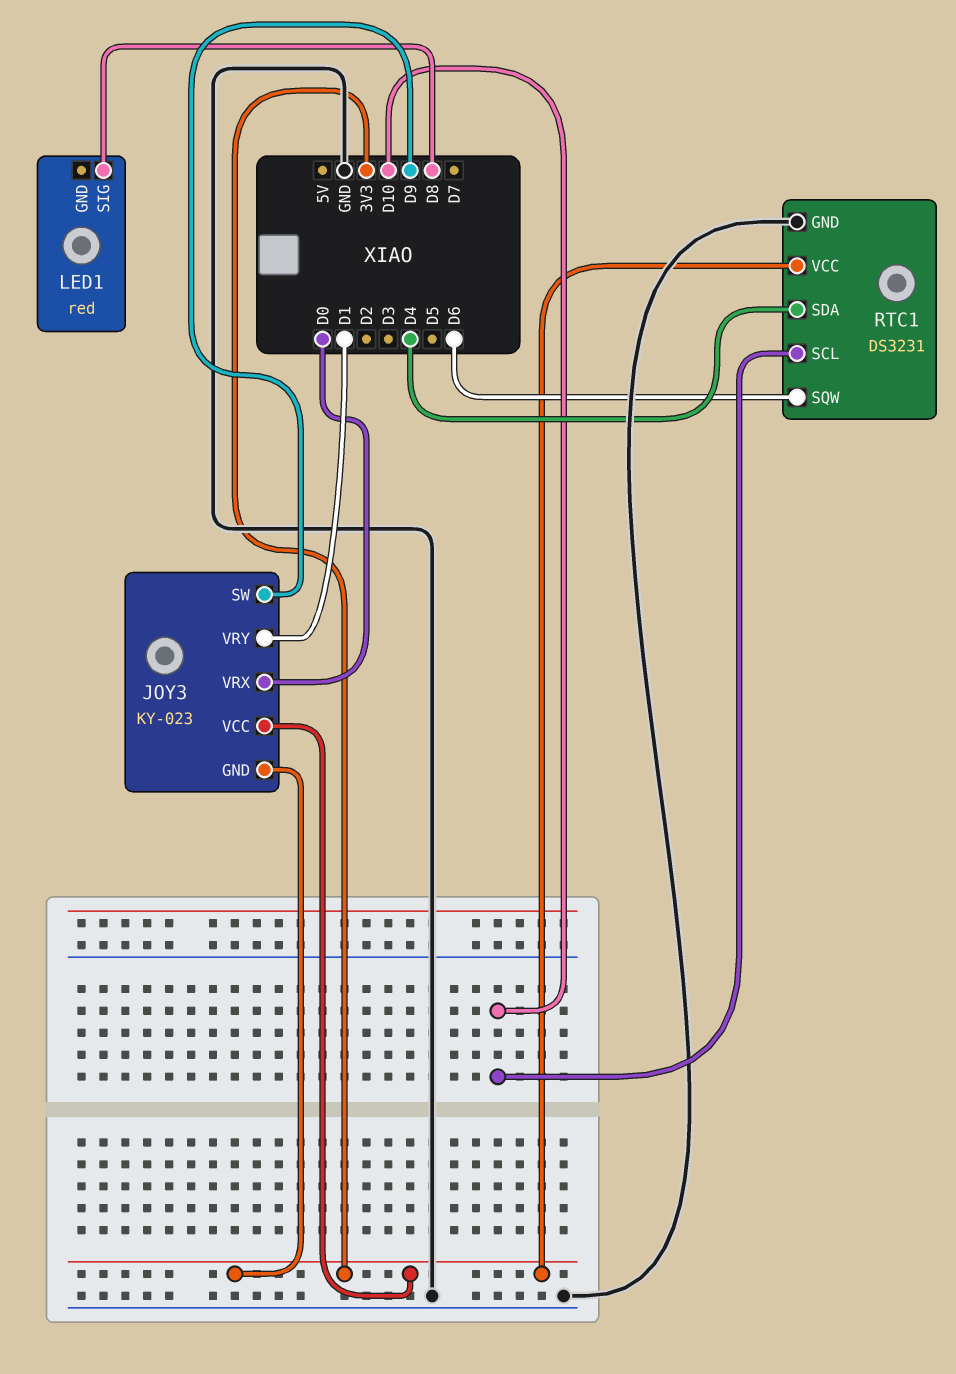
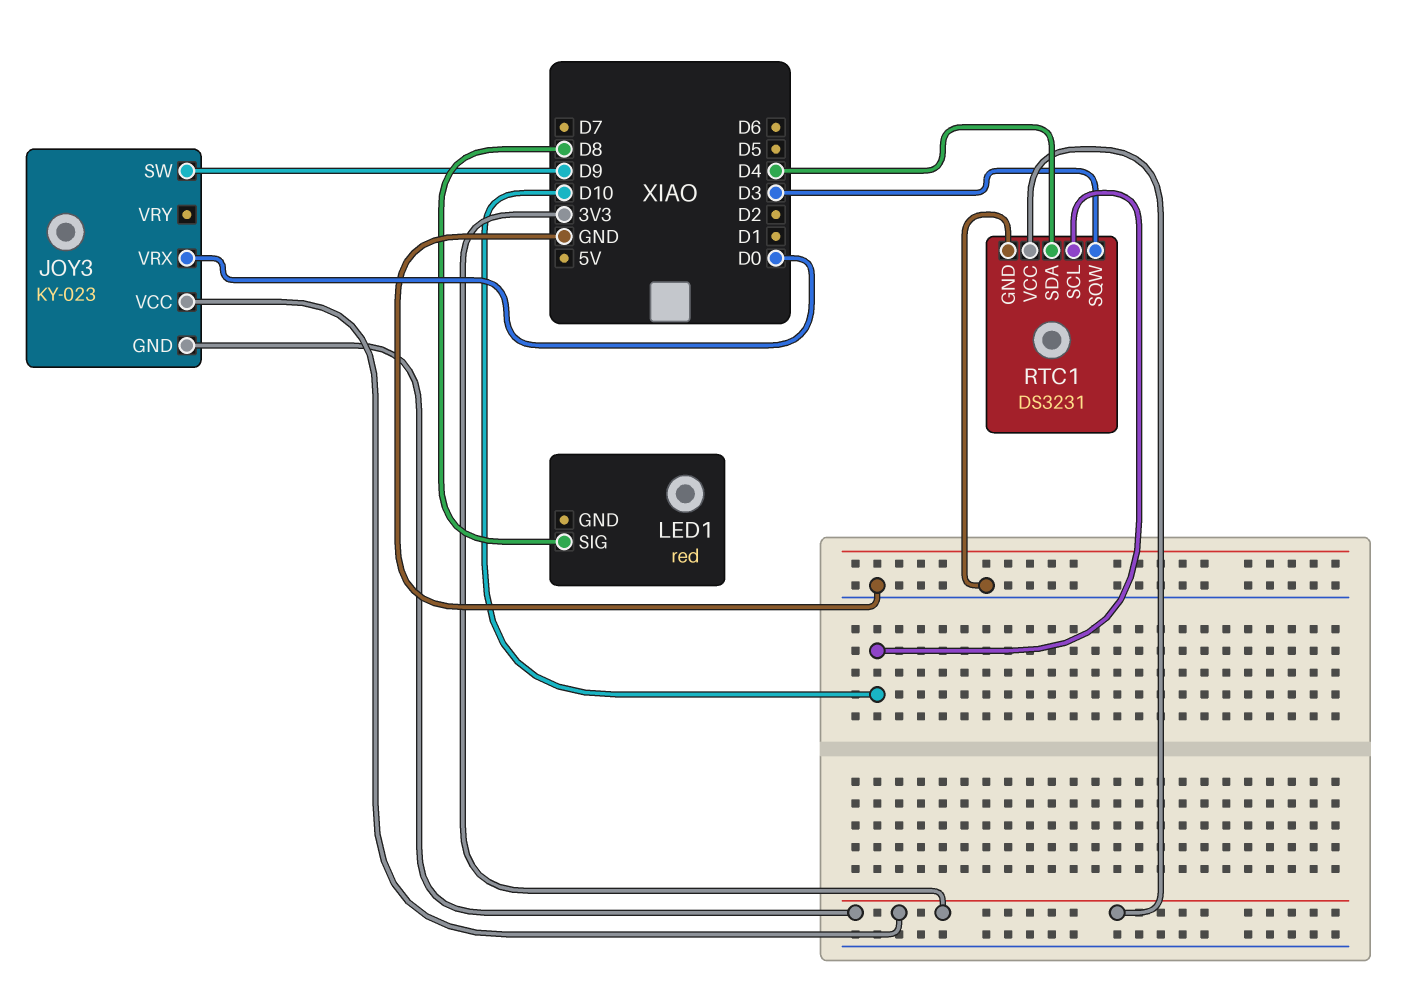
JOY3 pin VRY: D1 -> none
RTC1 pin SQW: D6 -> D3

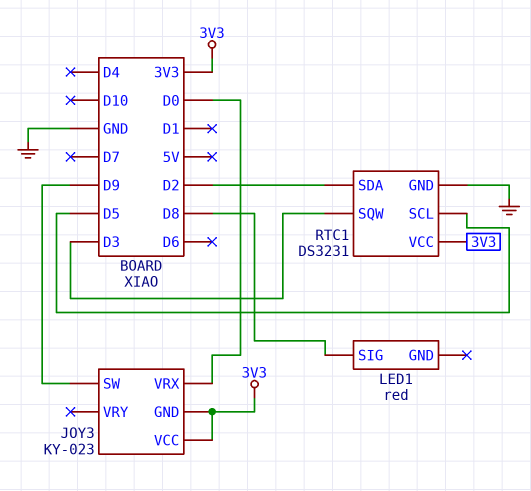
RTC1 pin SCL: D10 -> D5
RTC1 pin SDA: D4 -> D2

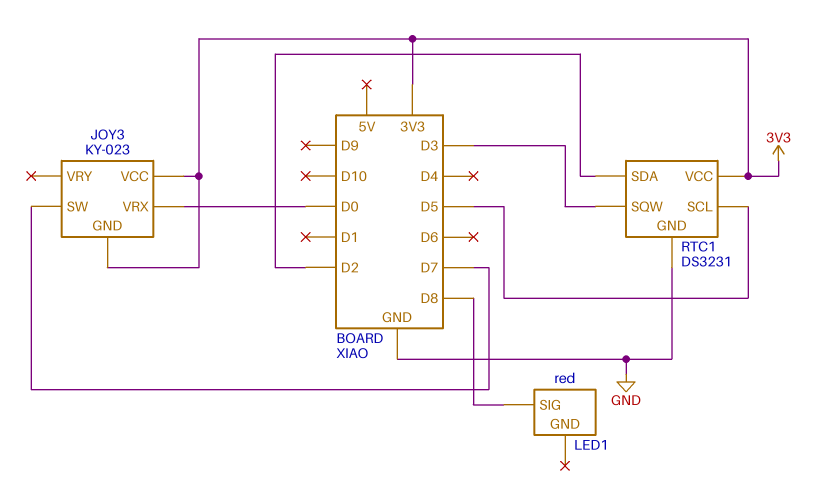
JOY3 pin SW: D9 -> D7

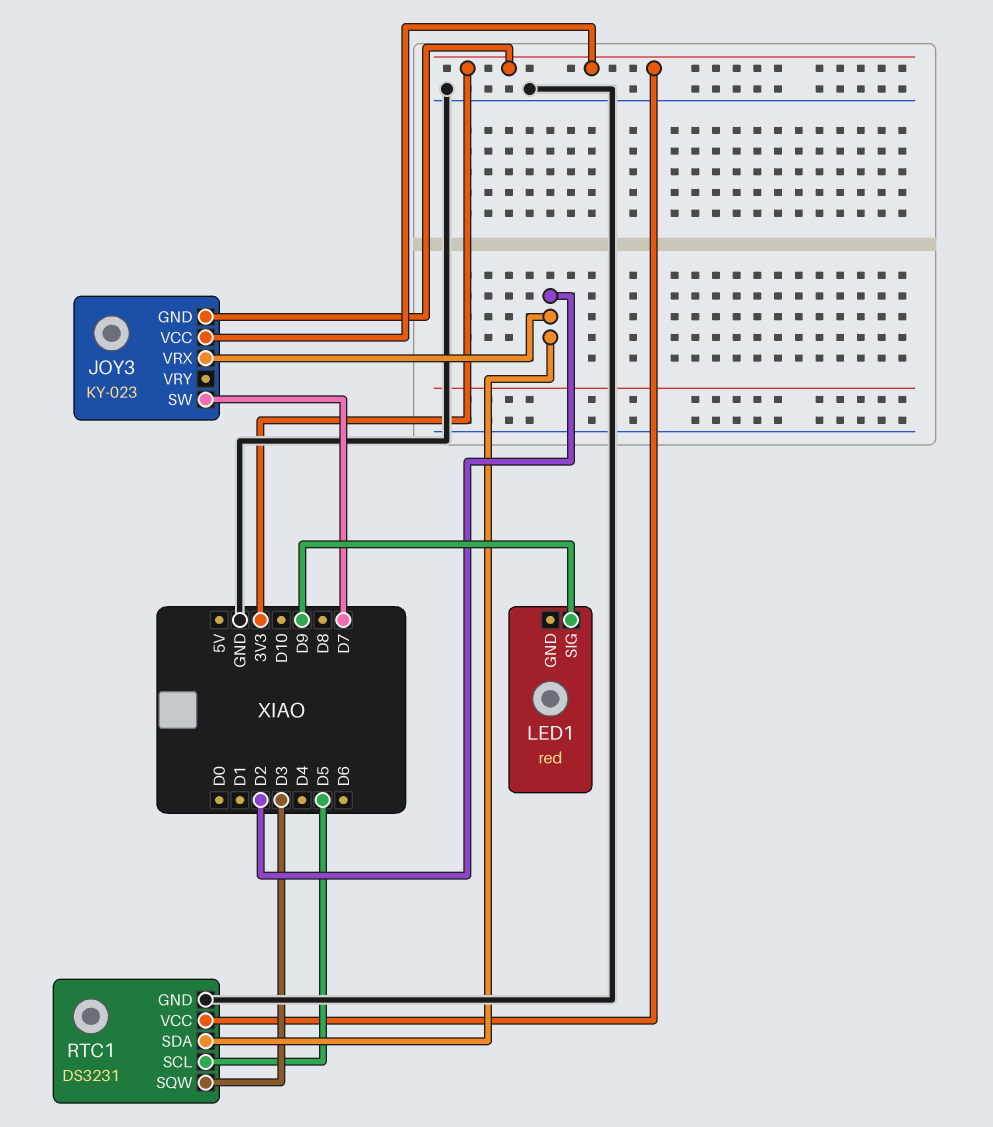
JOY3 pin VRX: D0 -> D2
LED1 pin SIG: D8 -> D9

